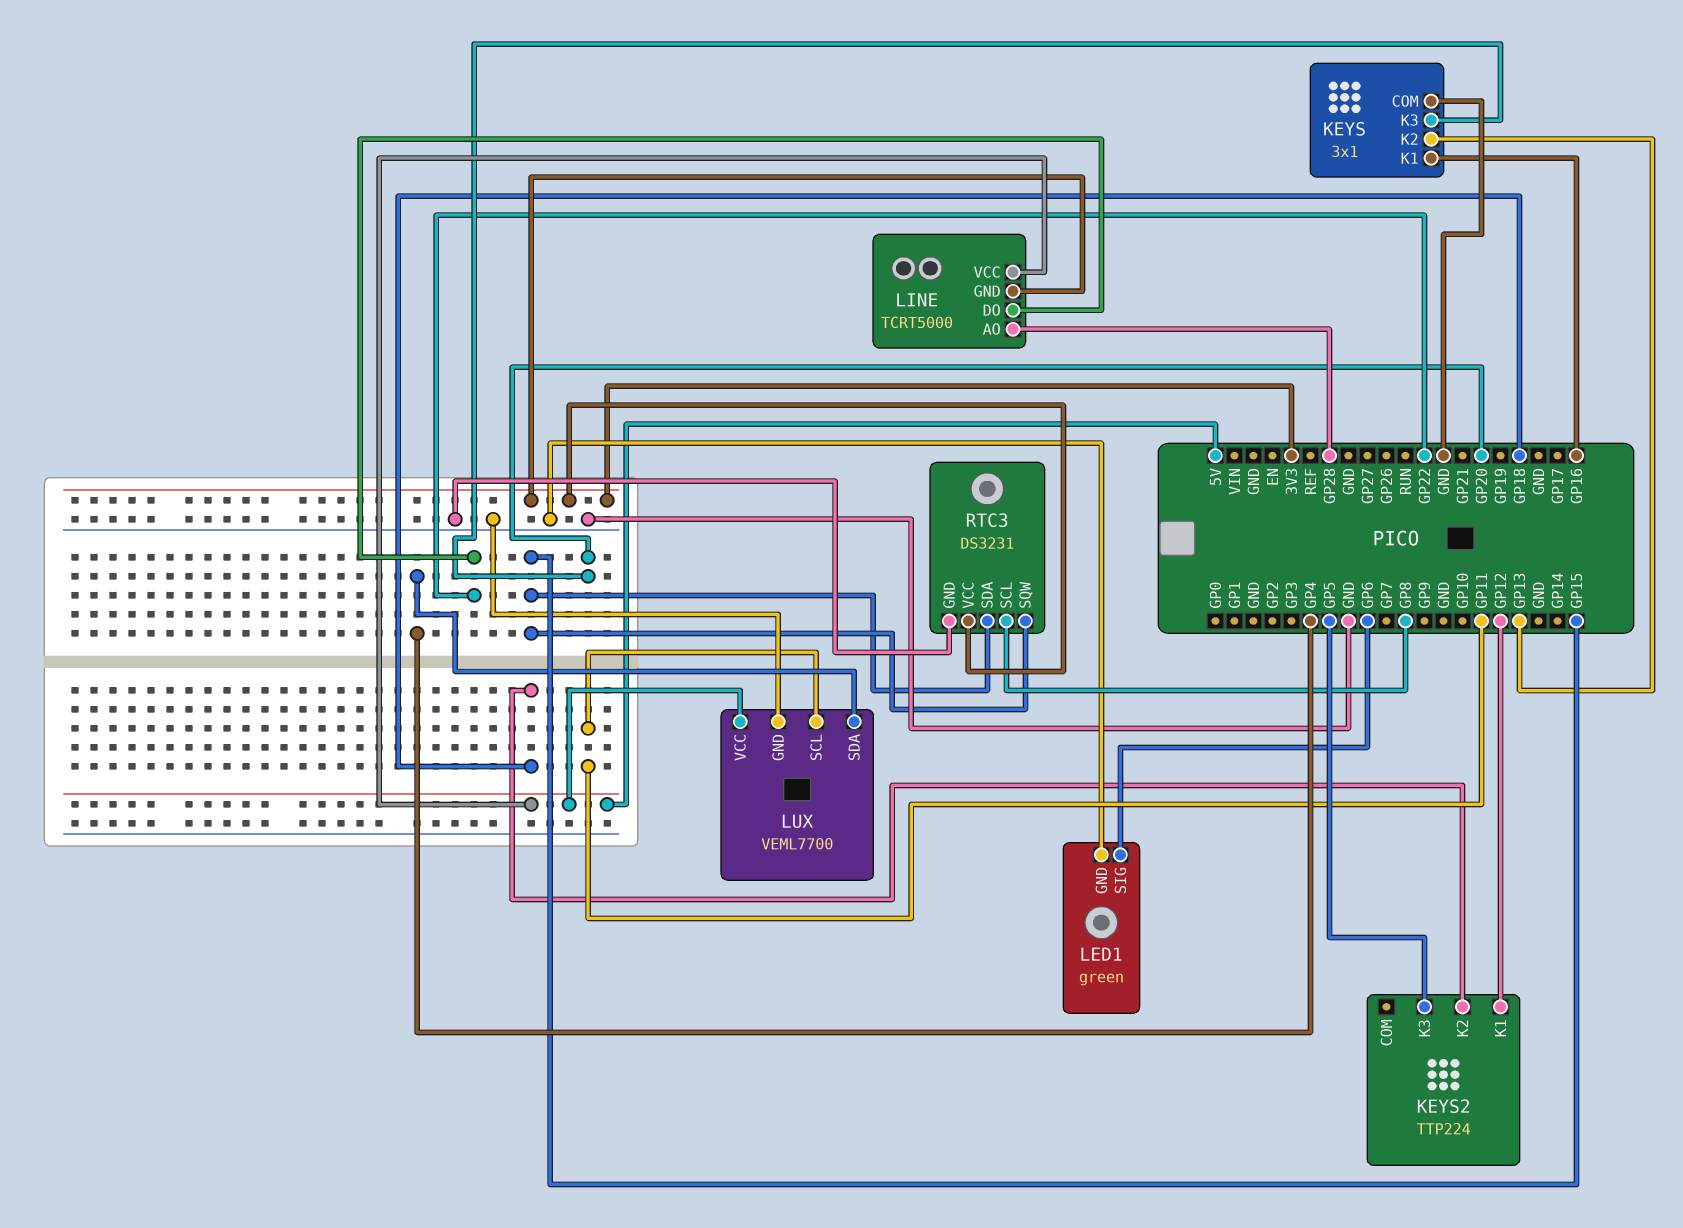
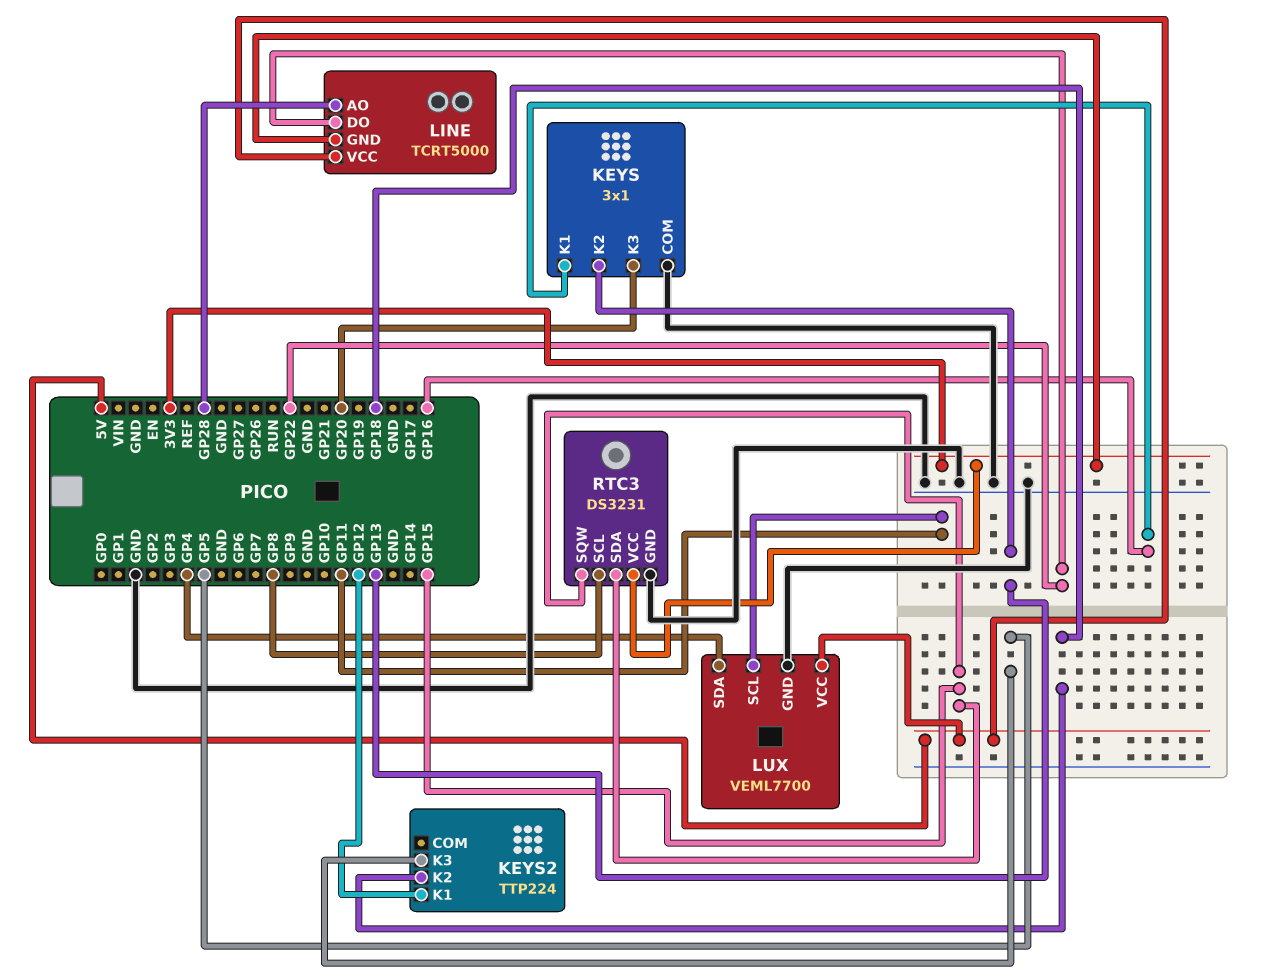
LED1: green -> none
LED1 pin GND: GND -> none
LED1 pin SIG: GP6 -> none

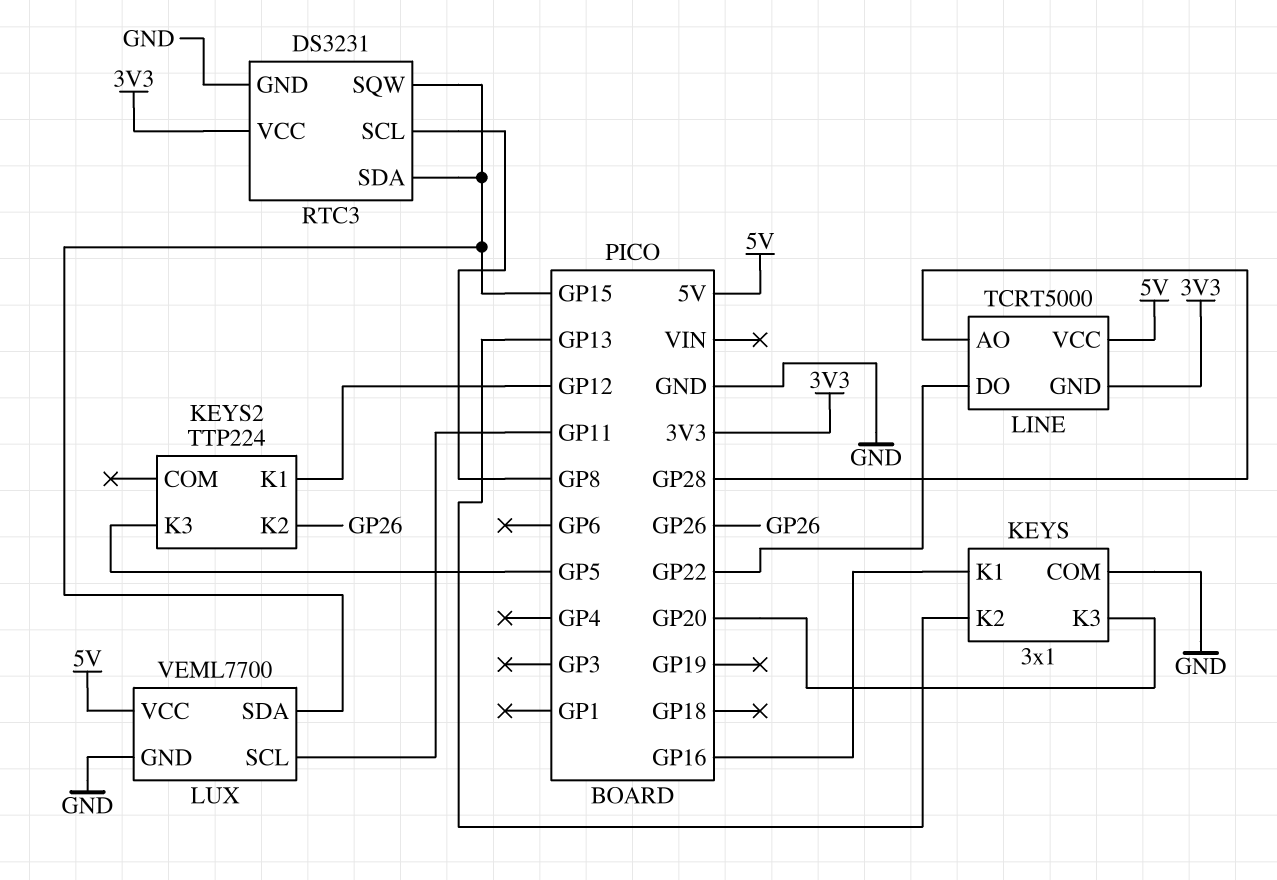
KEYS2 pin K2: GP18 -> GP26
LUX pin SDA: GP4 -> GP15

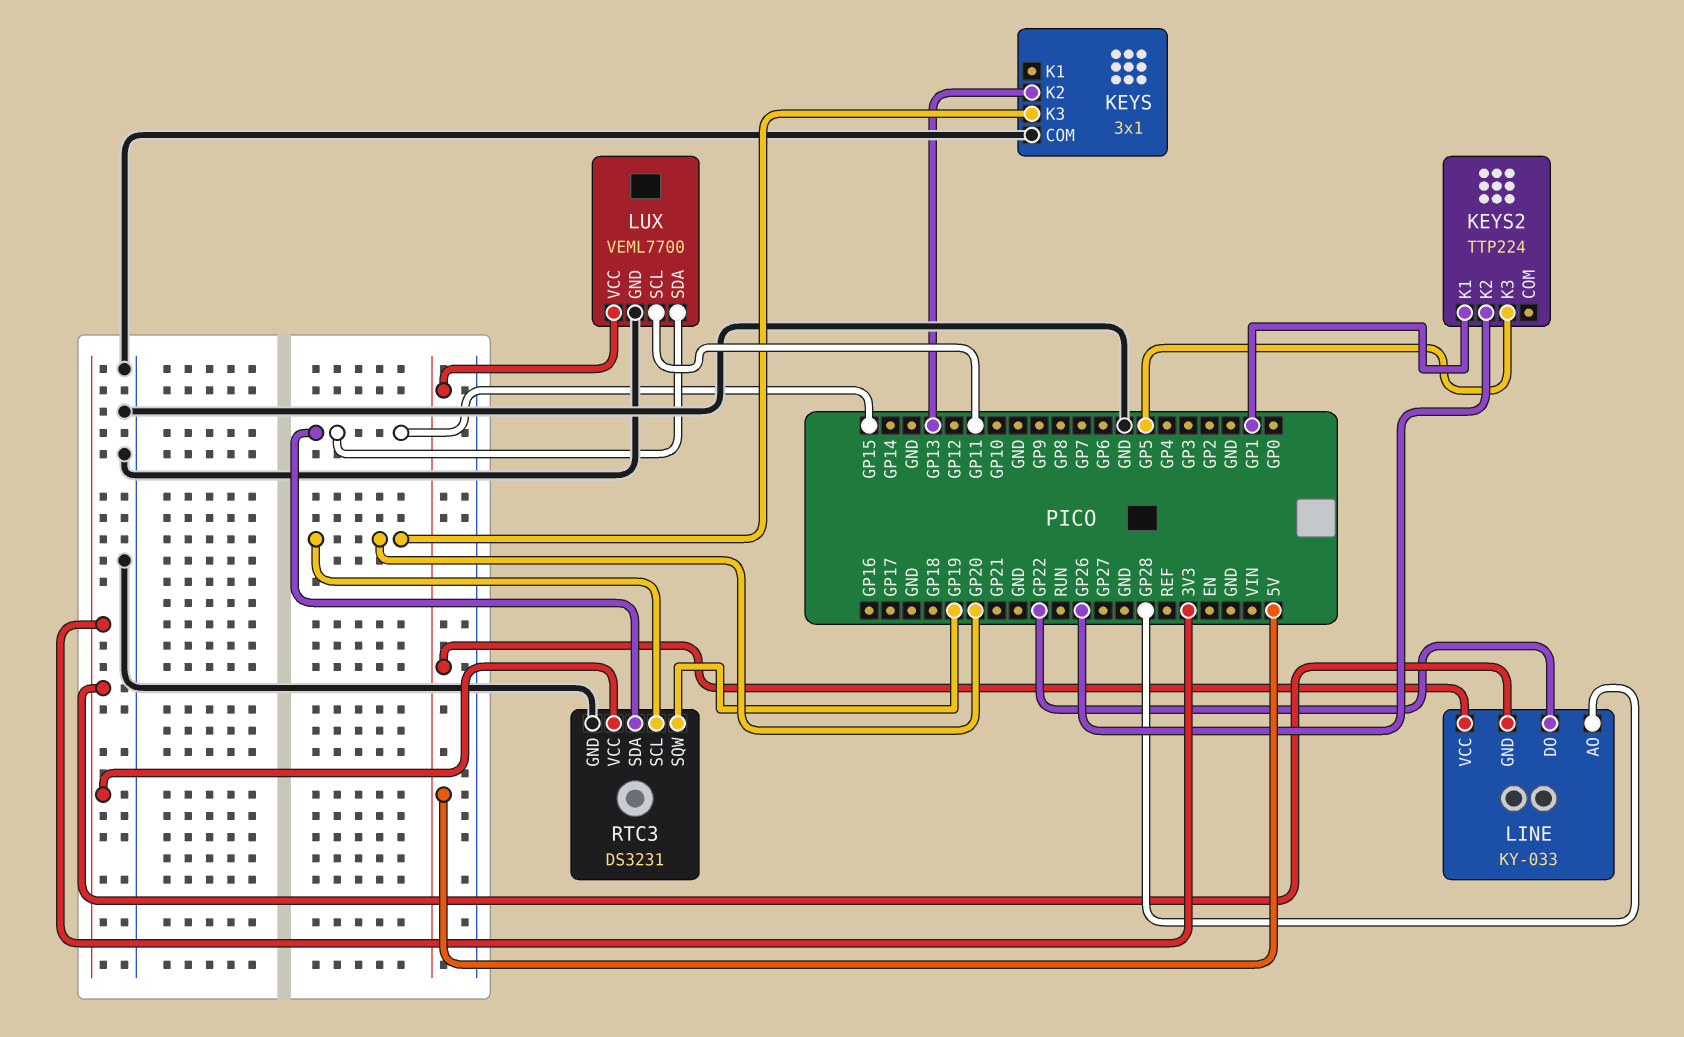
KEYS pin K1: GP16 -> none
KEYS2 pin K1: GP12 -> GP1
LINE: TCRT5000 -> KY-033
RTC3 pin SCL: GP8 -> GP20
RTC3 pin SQW: GP15 -> GP19

